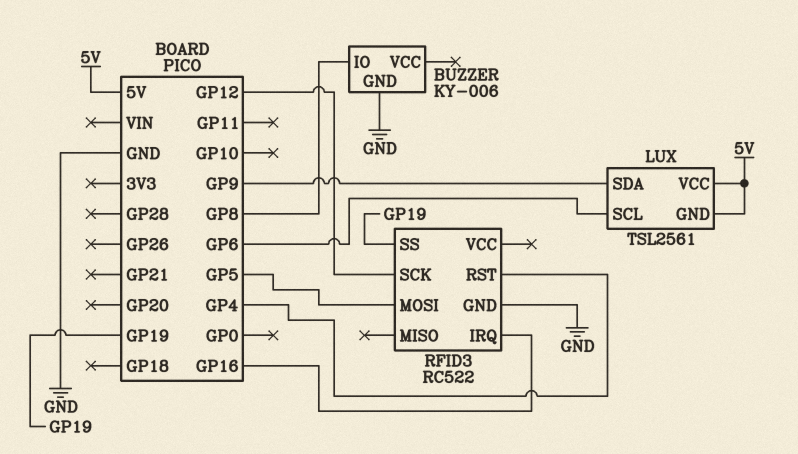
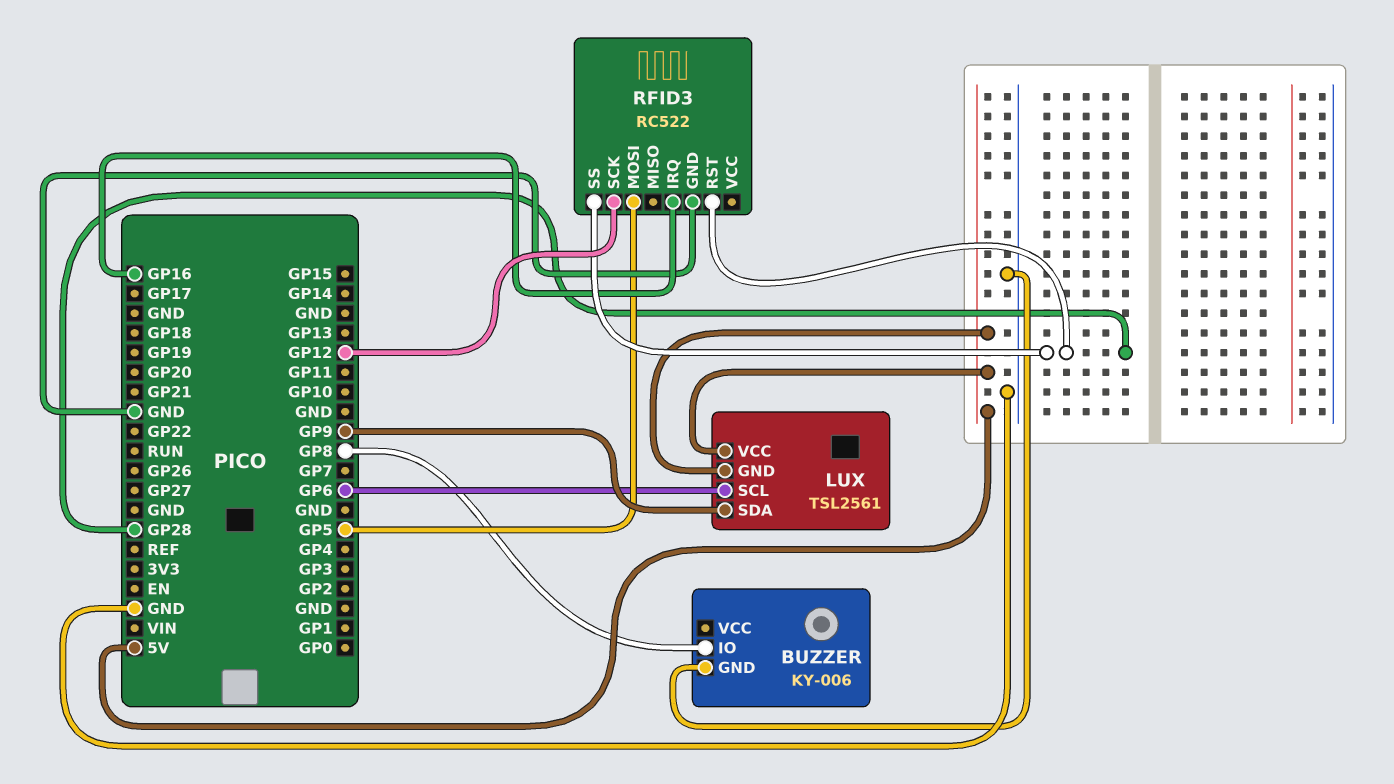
RFID3 pin RST: GP4 -> GP28
RFID3 pin SS: GP19 -> GP28

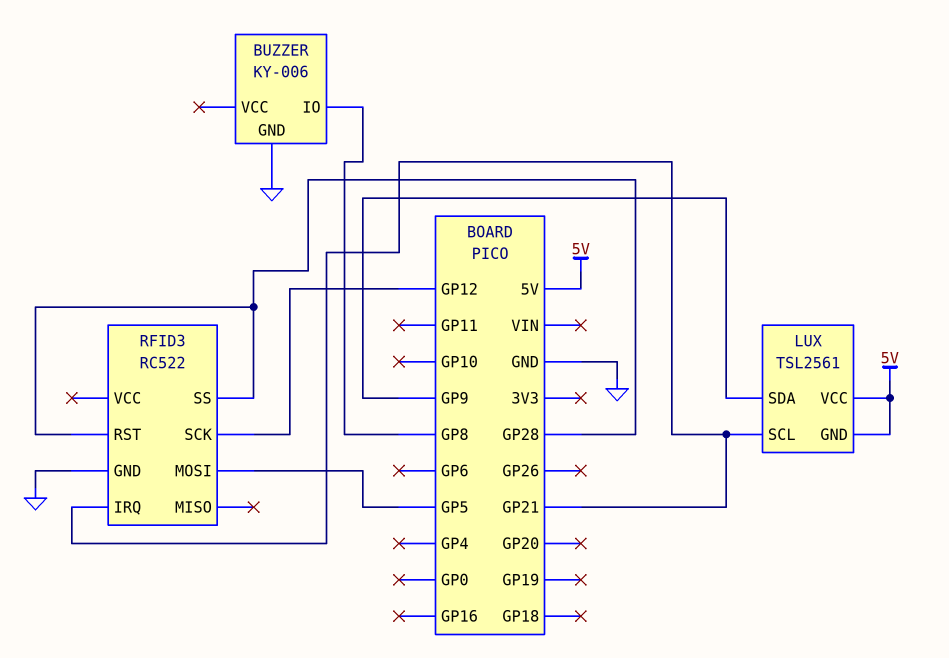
LUX pin SCL: GP6 -> GP21
RFID3 pin IRQ: GP16 -> GP21

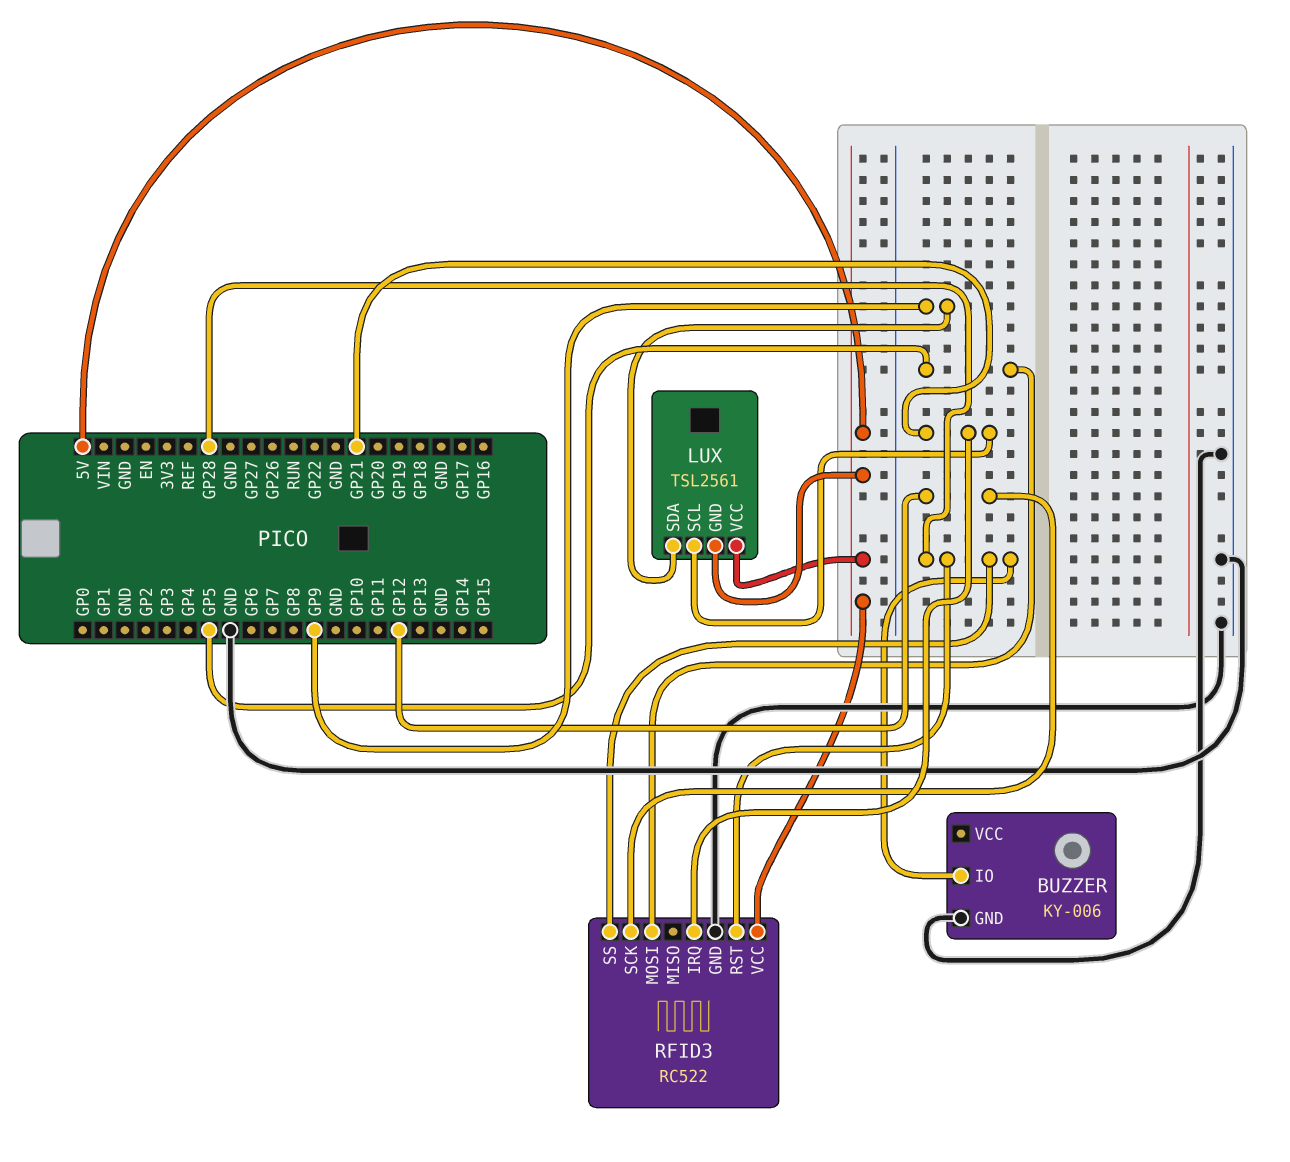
BUZZER pin IO: GP8 -> GP28
RFID3 pin VCC: none -> 5V

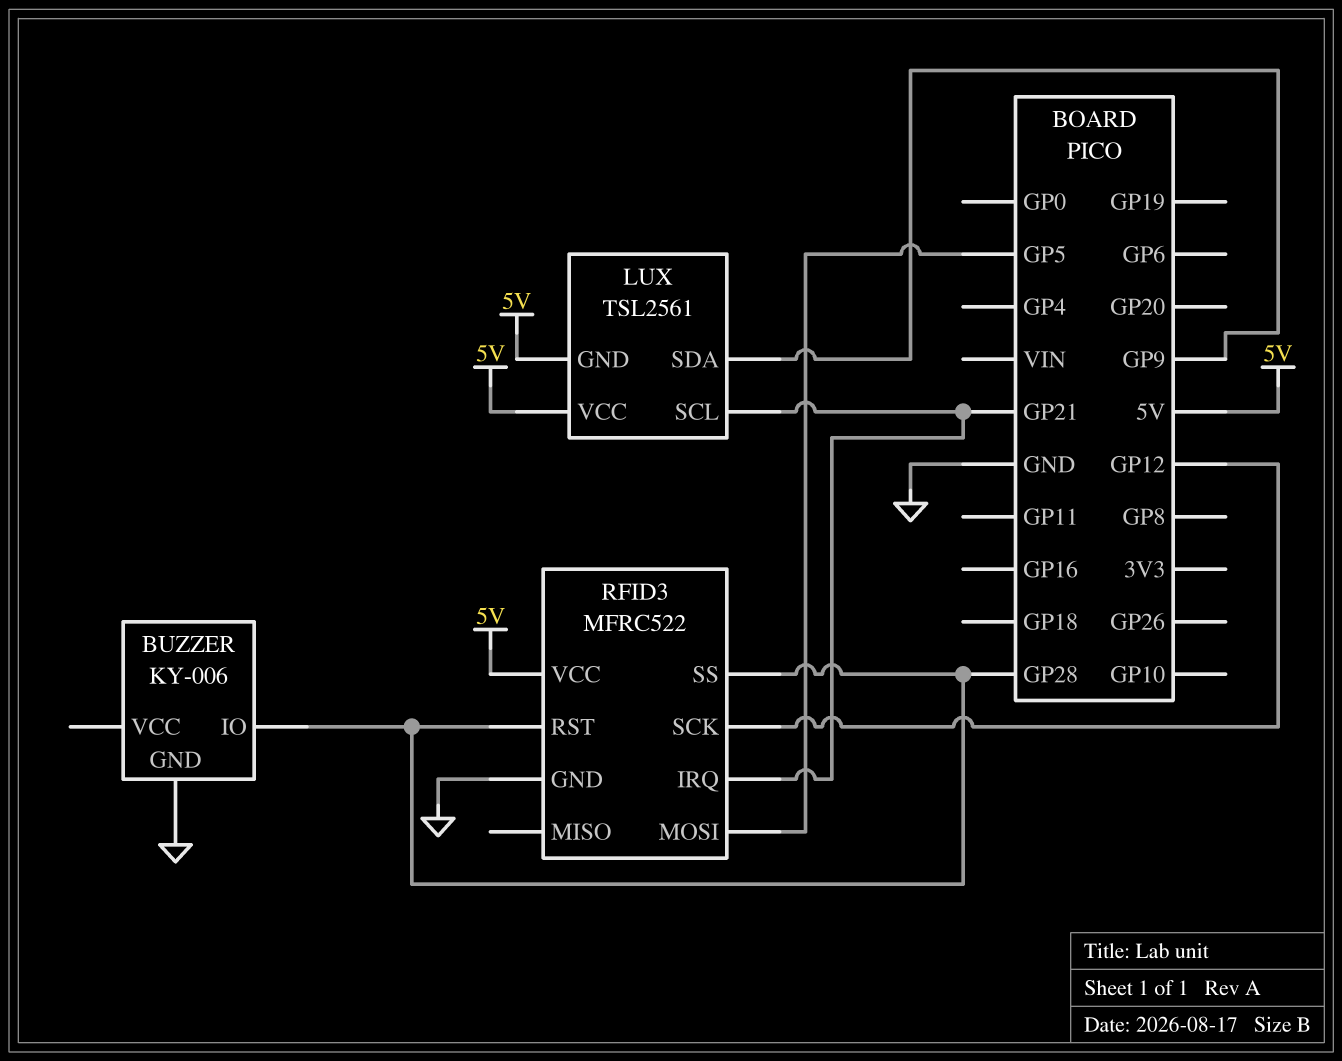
RFID3: RC522 -> MFRC522

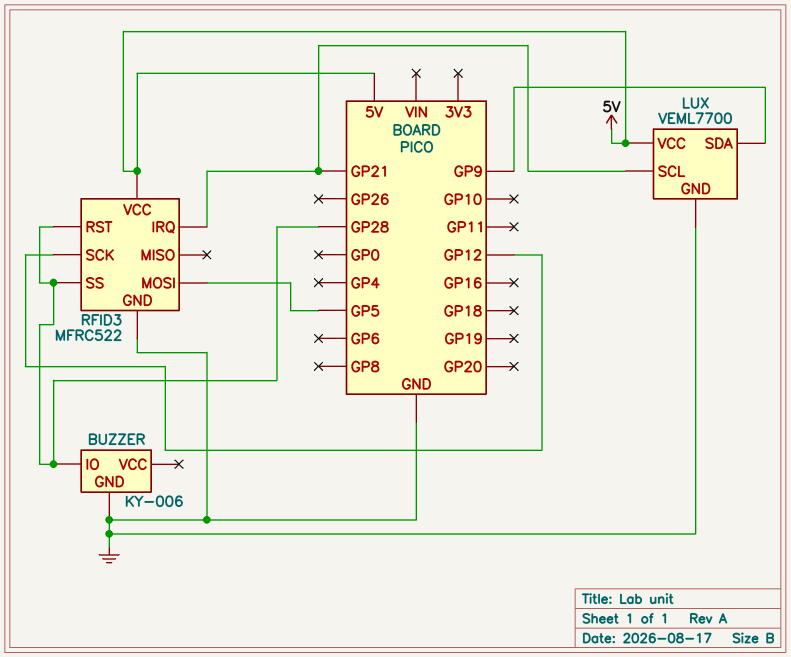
LUX: TSL2561 -> VEML7700
LUX pin GND: 5V -> GND

